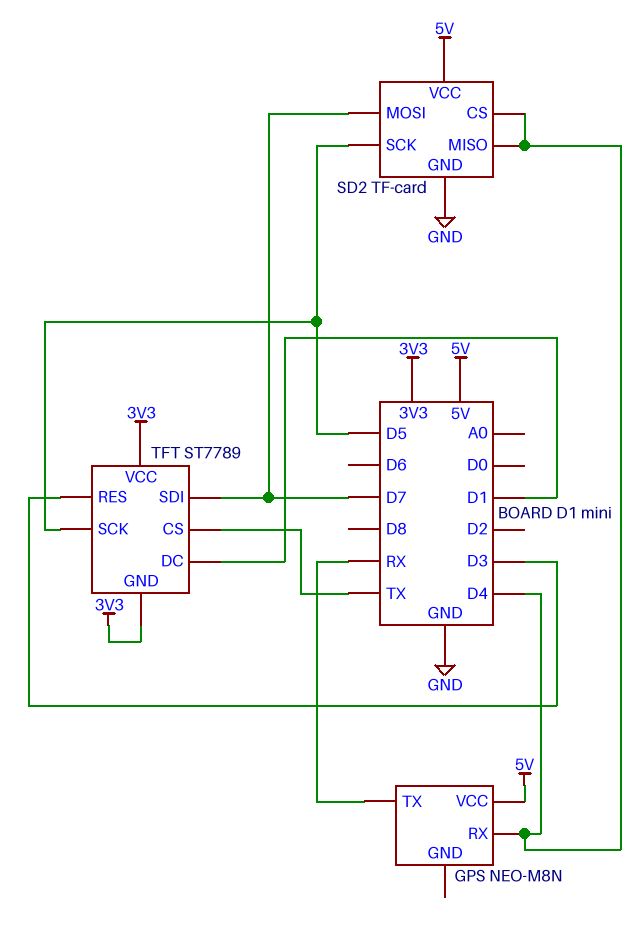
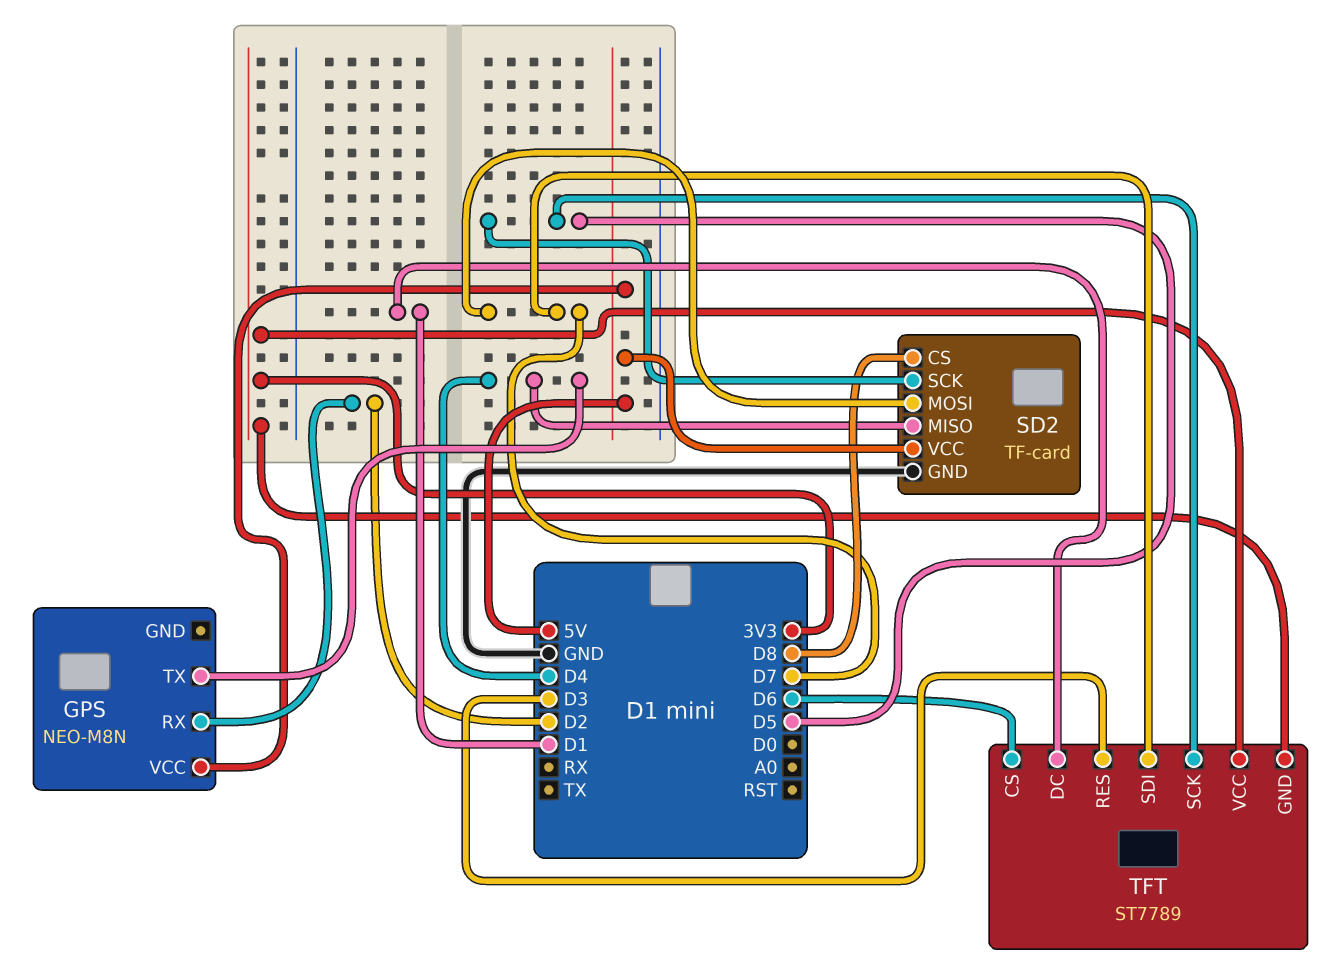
GPS pin RX: D4 -> D2
GPS pin TX: RX -> D4
SD2 pin CS: D4 -> D8
TFT pin CS: TX -> D6

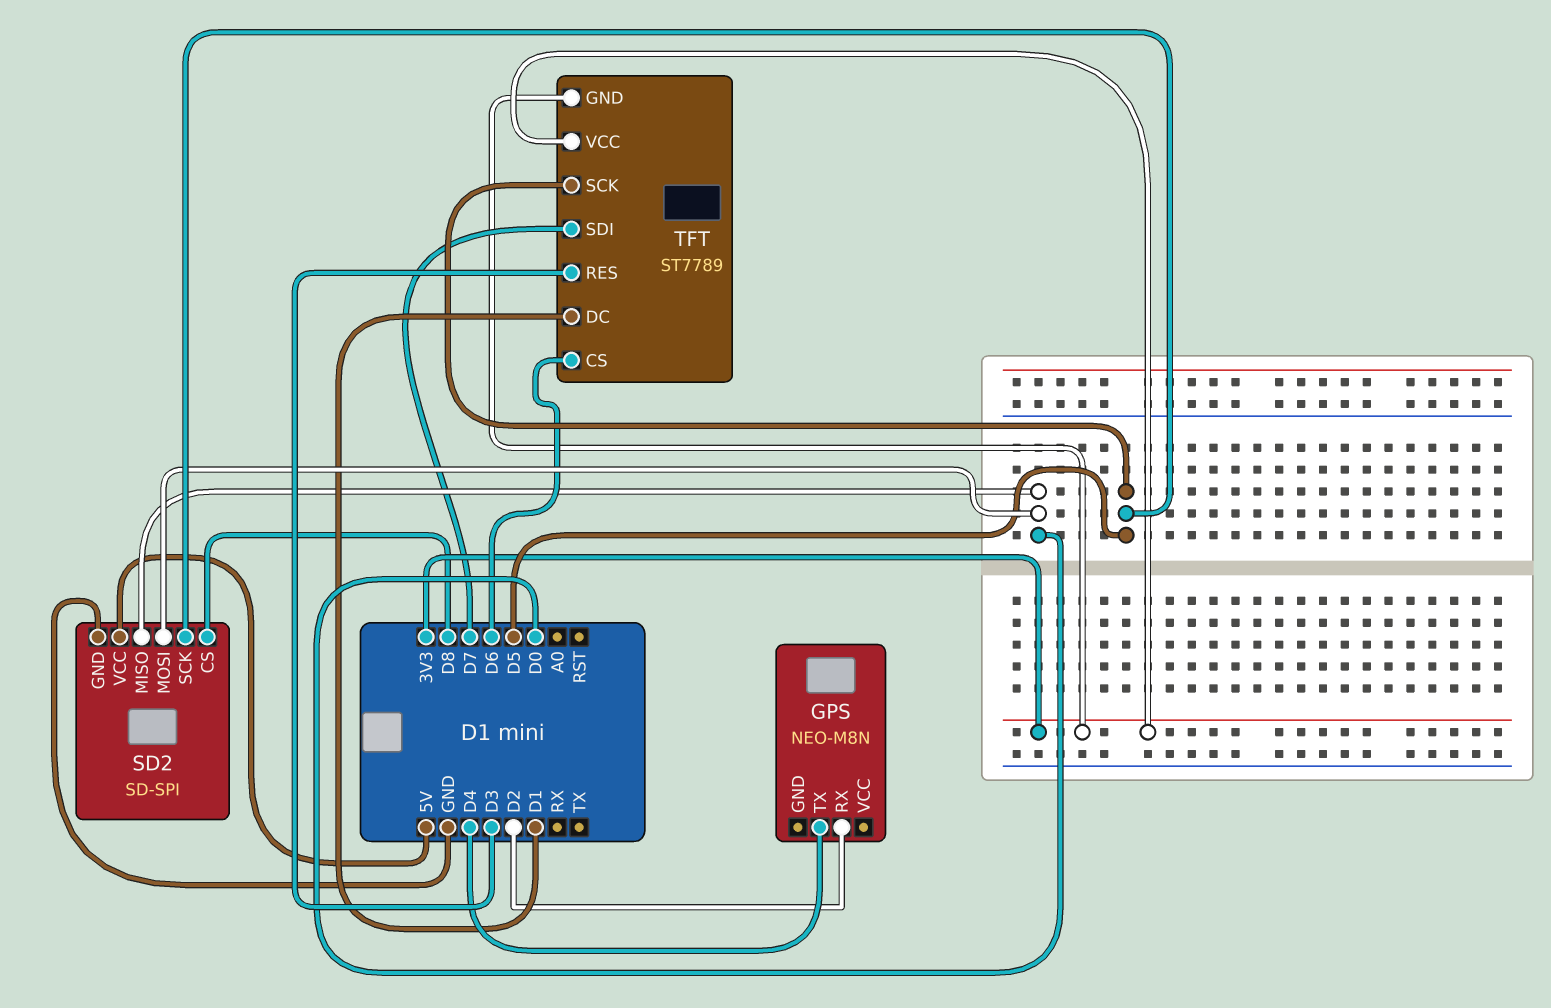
GPS pin VCC: 5V -> none
SD2: TF-card -> SD-SPI
SD2 pin MISO: D4 -> D0
SD2 pin MOSI: D7 -> D0

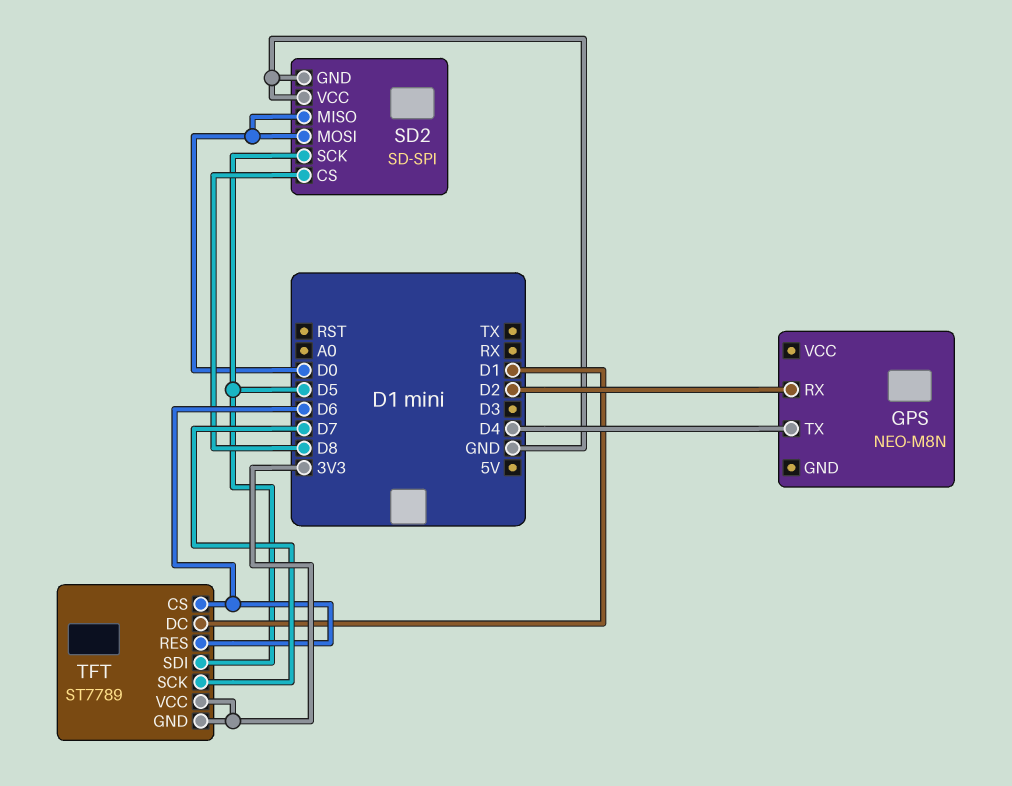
SD2 pin VCC: 5V -> GND
TFT pin RES: D3 -> D6
TFT pin SCK: D5 -> D7
TFT pin SDI: D7 -> D5

